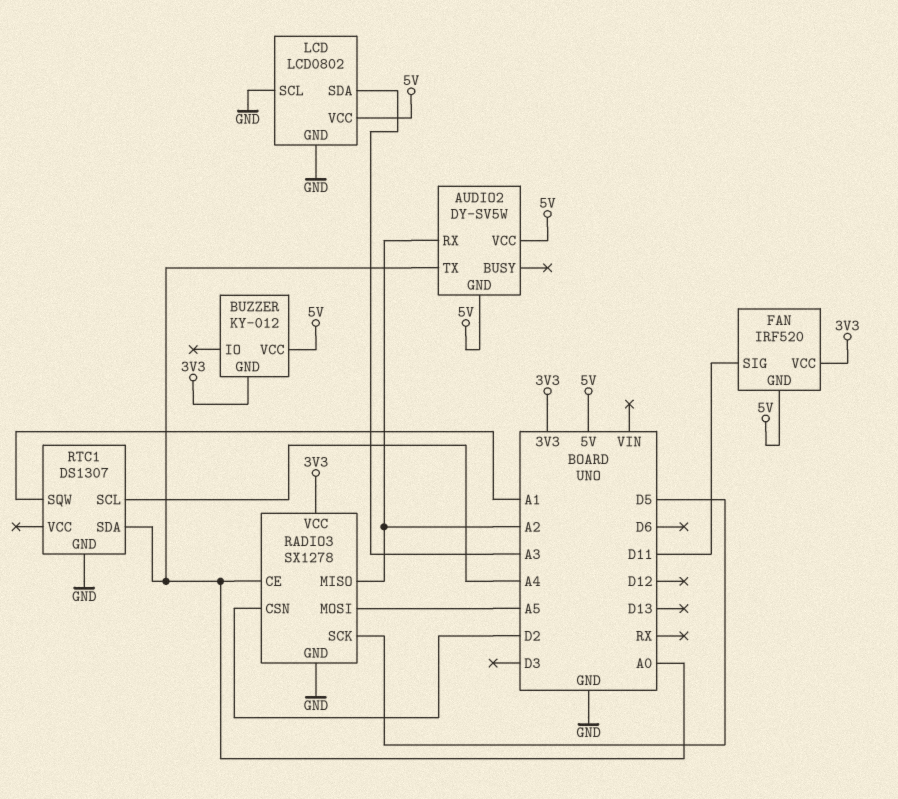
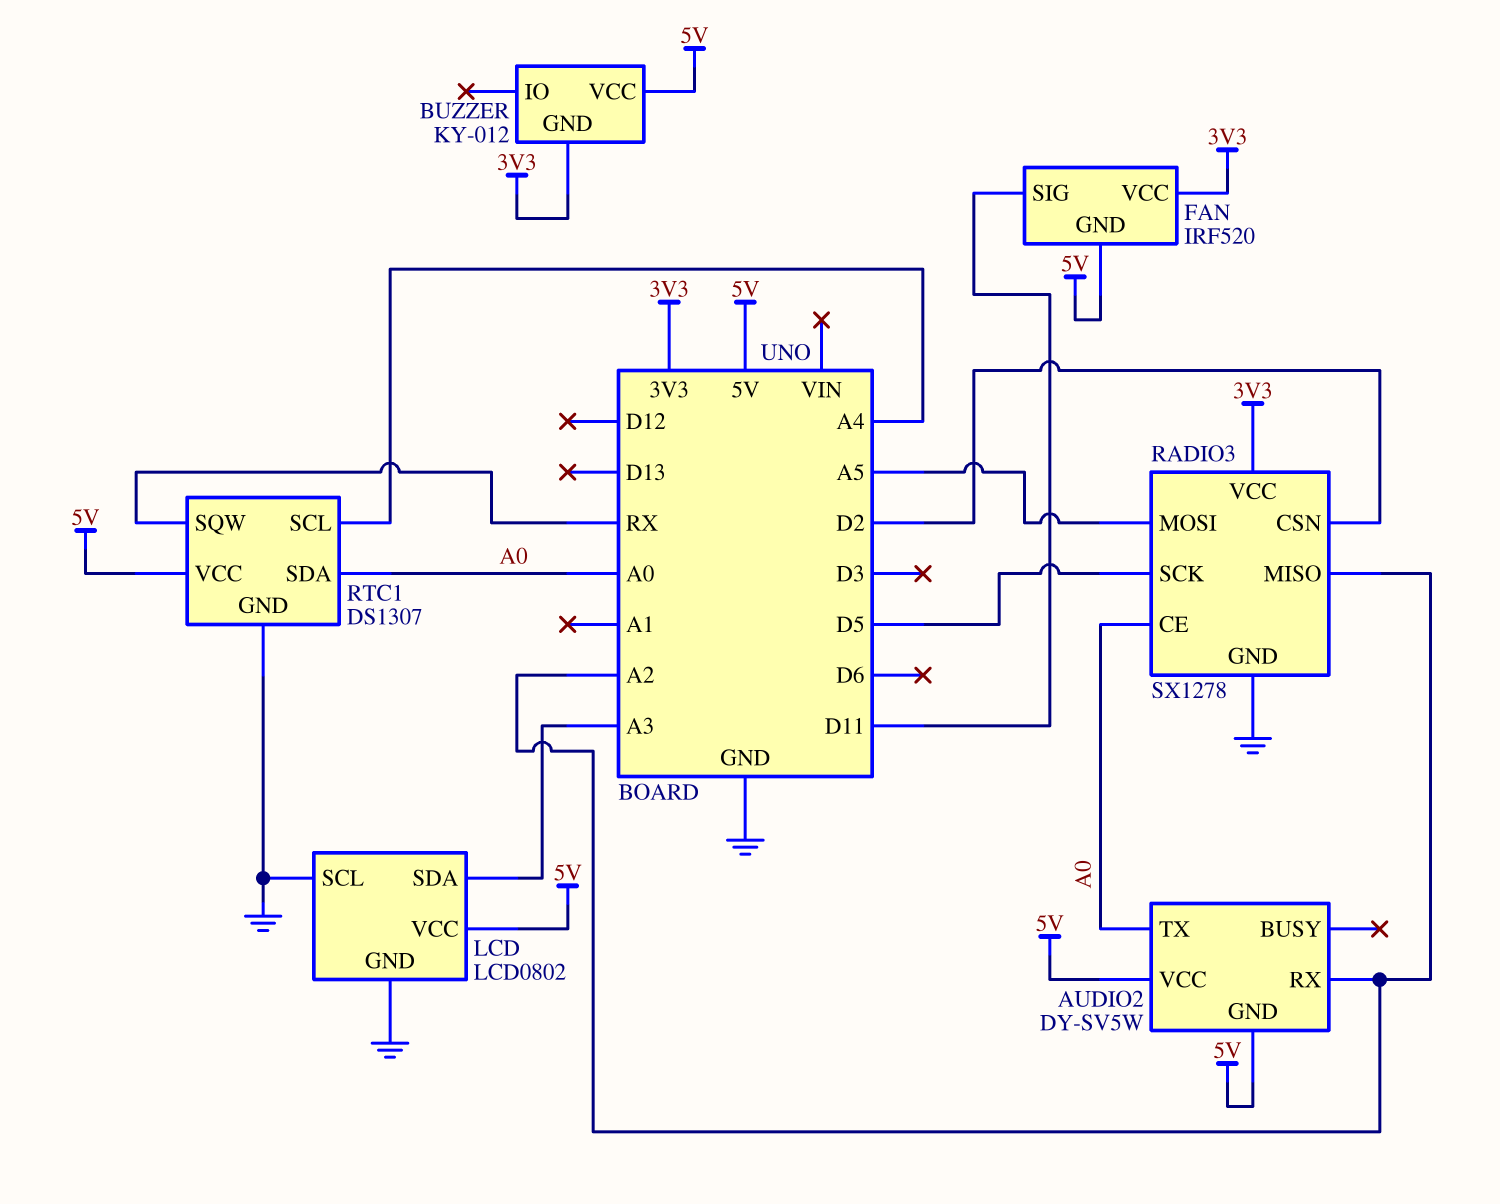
RTC1 pin SQW: A1 -> RX
RTC1 pin VCC: none -> 5V

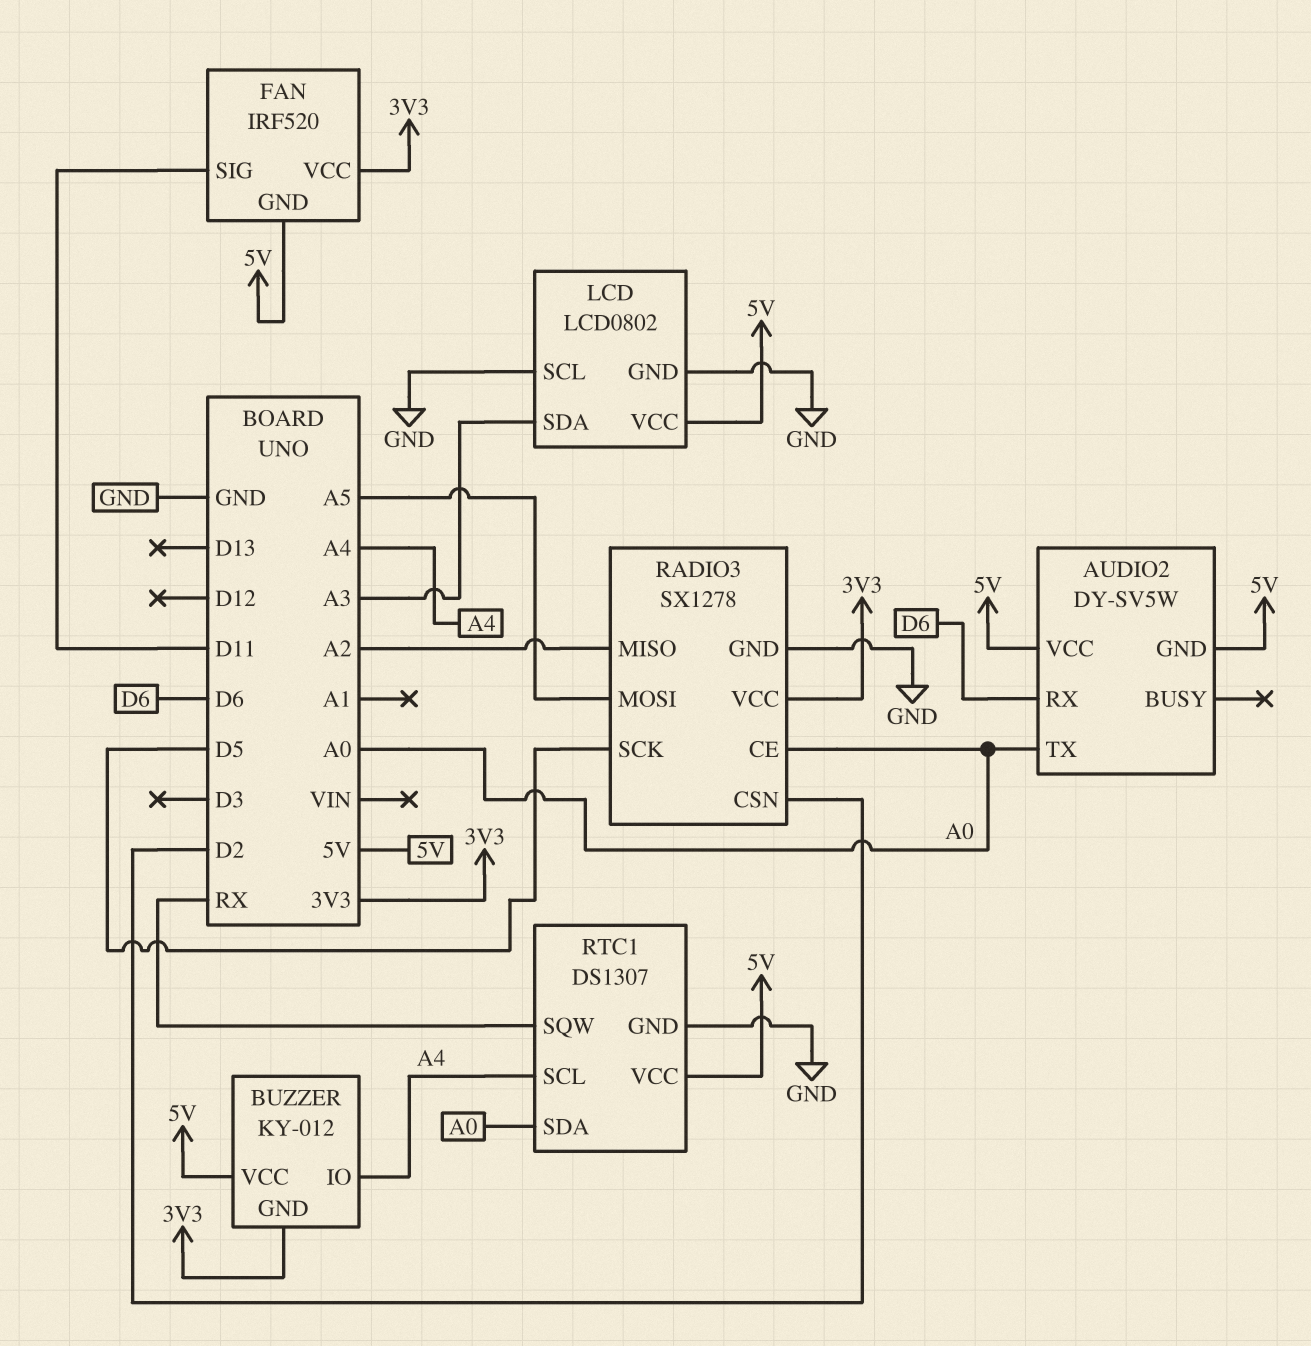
AUDIO2 pin RX: A2 -> D6
BUZZER pin IO: none -> A4

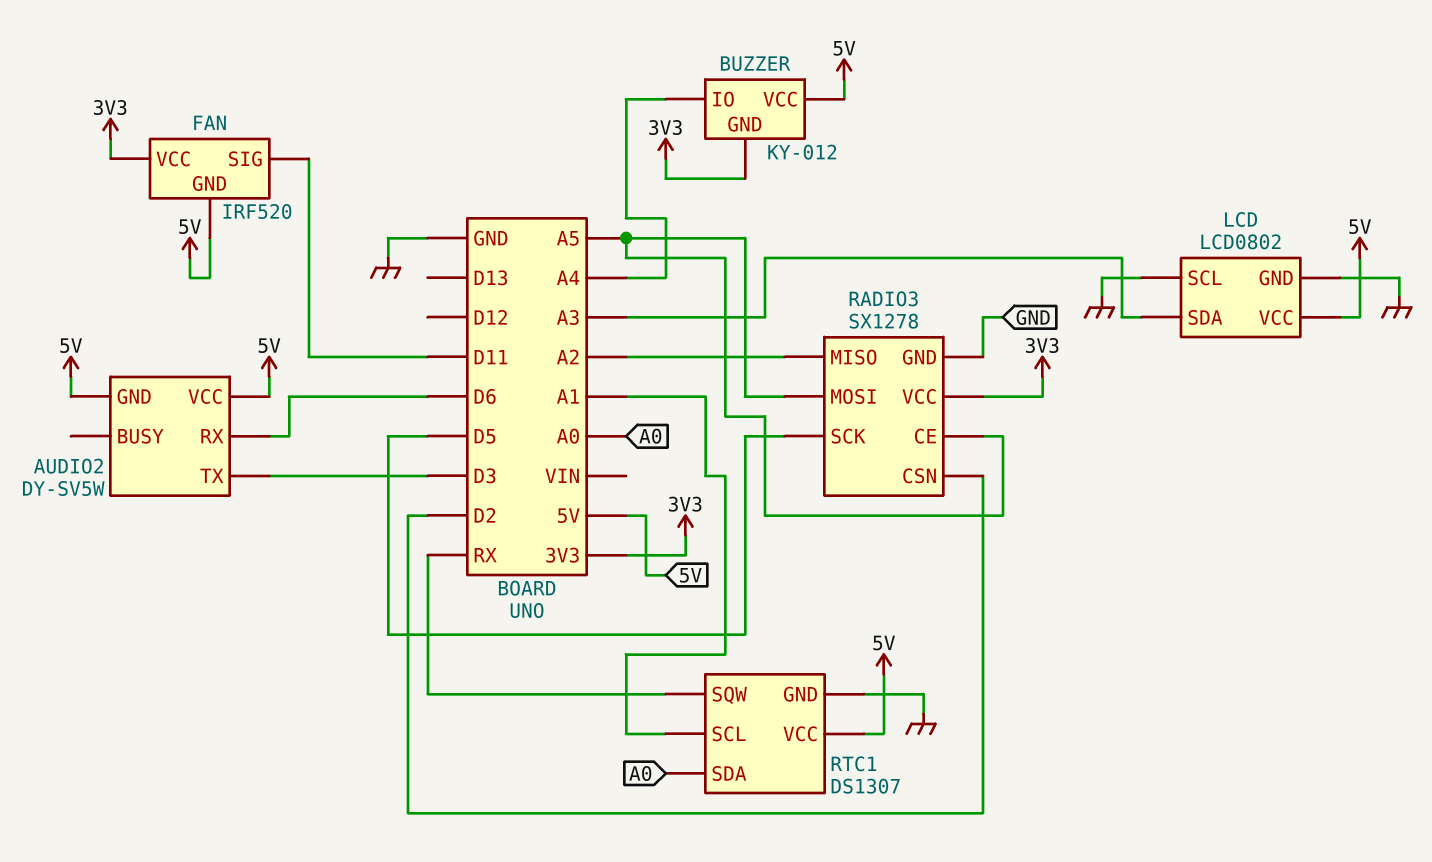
AUDIO2 pin TX: A0 -> D3
RADIO3 pin CE: A0 -> A5
RTC1 pin SCL: A4 -> A1

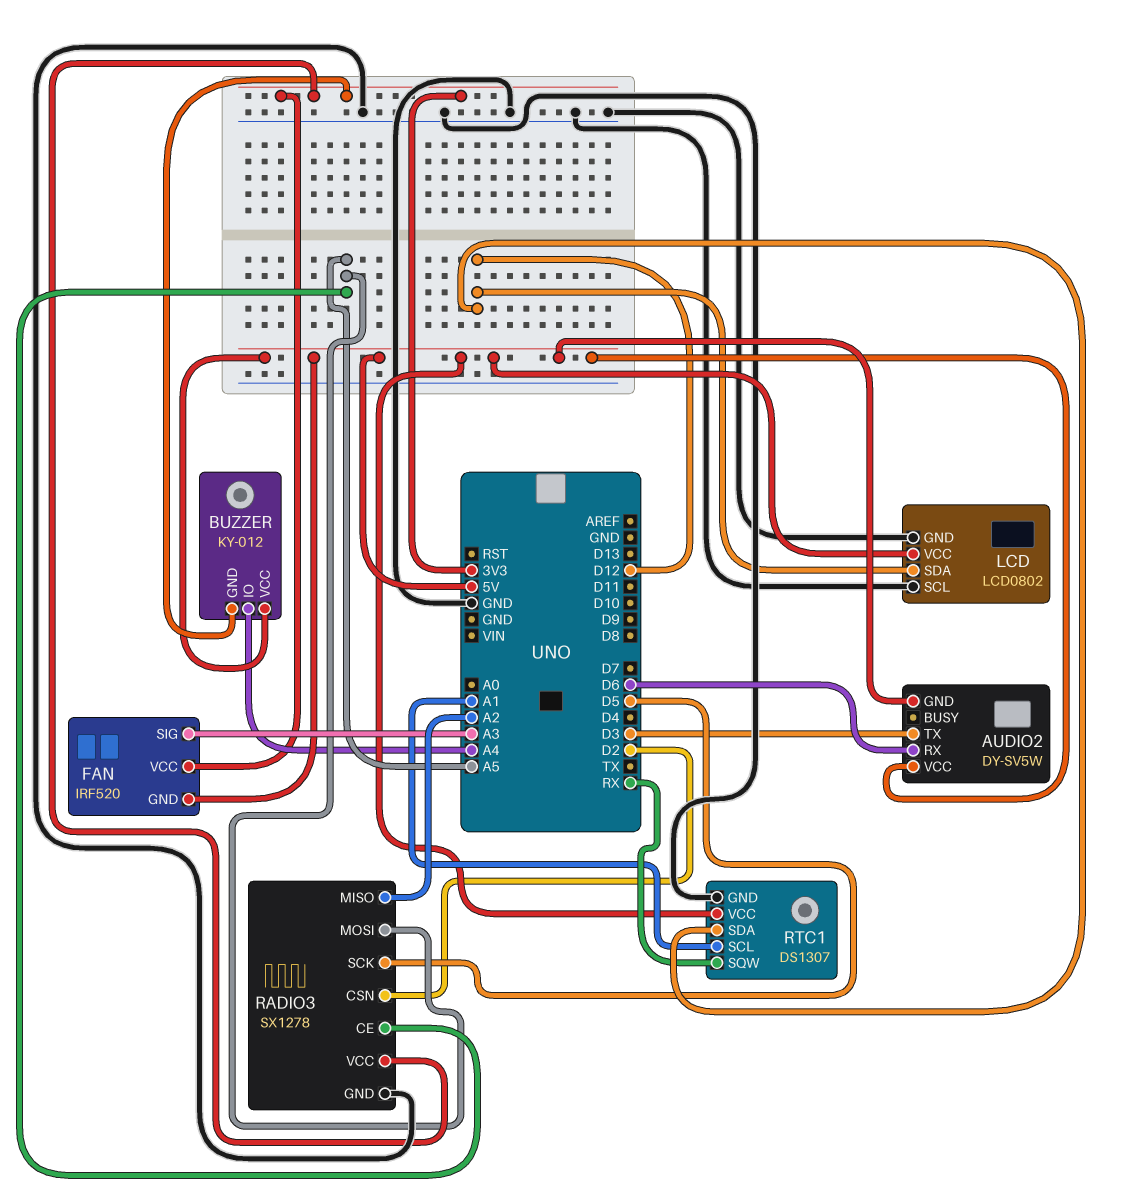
FAN pin SIG: D11 -> A3
LCD pin SDA: A3 -> D12
RTC1 pin SDA: A0 -> D12

